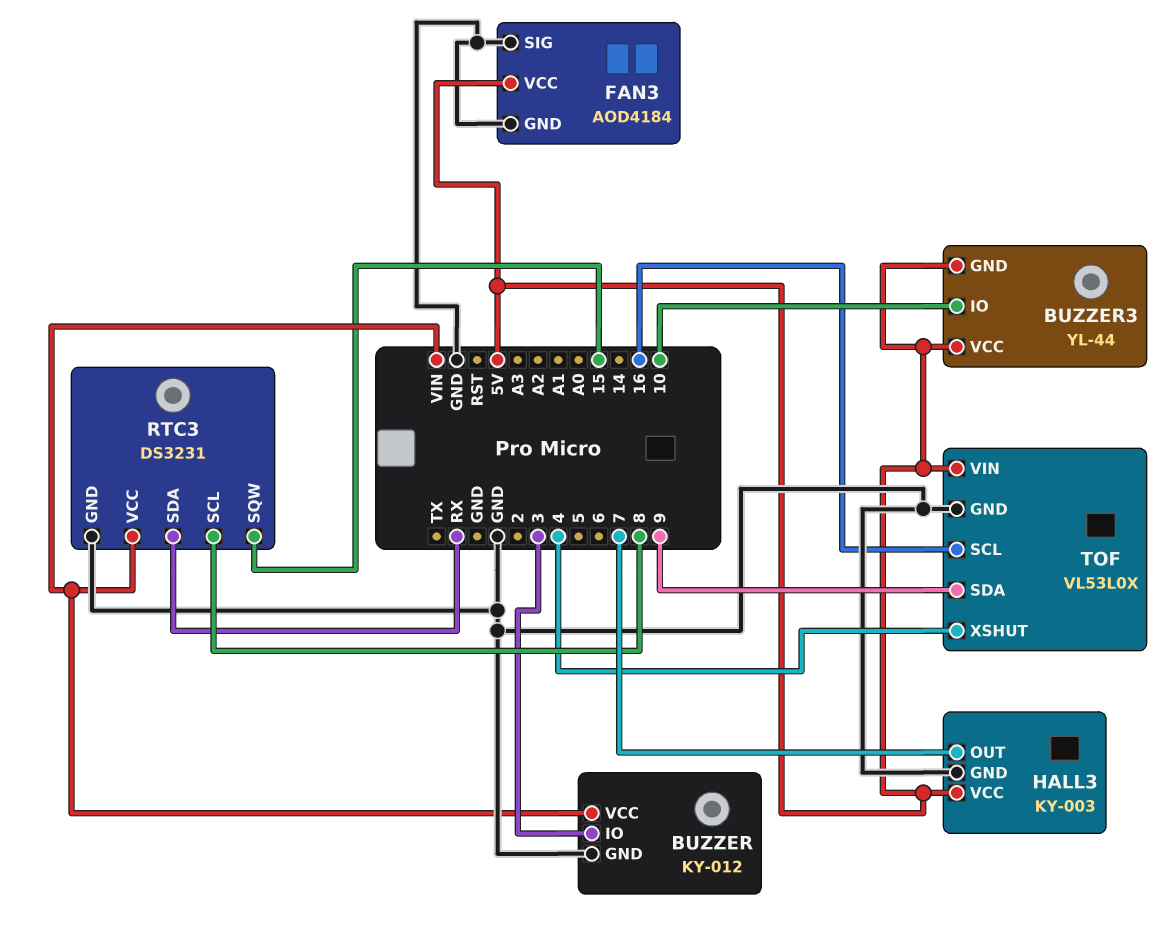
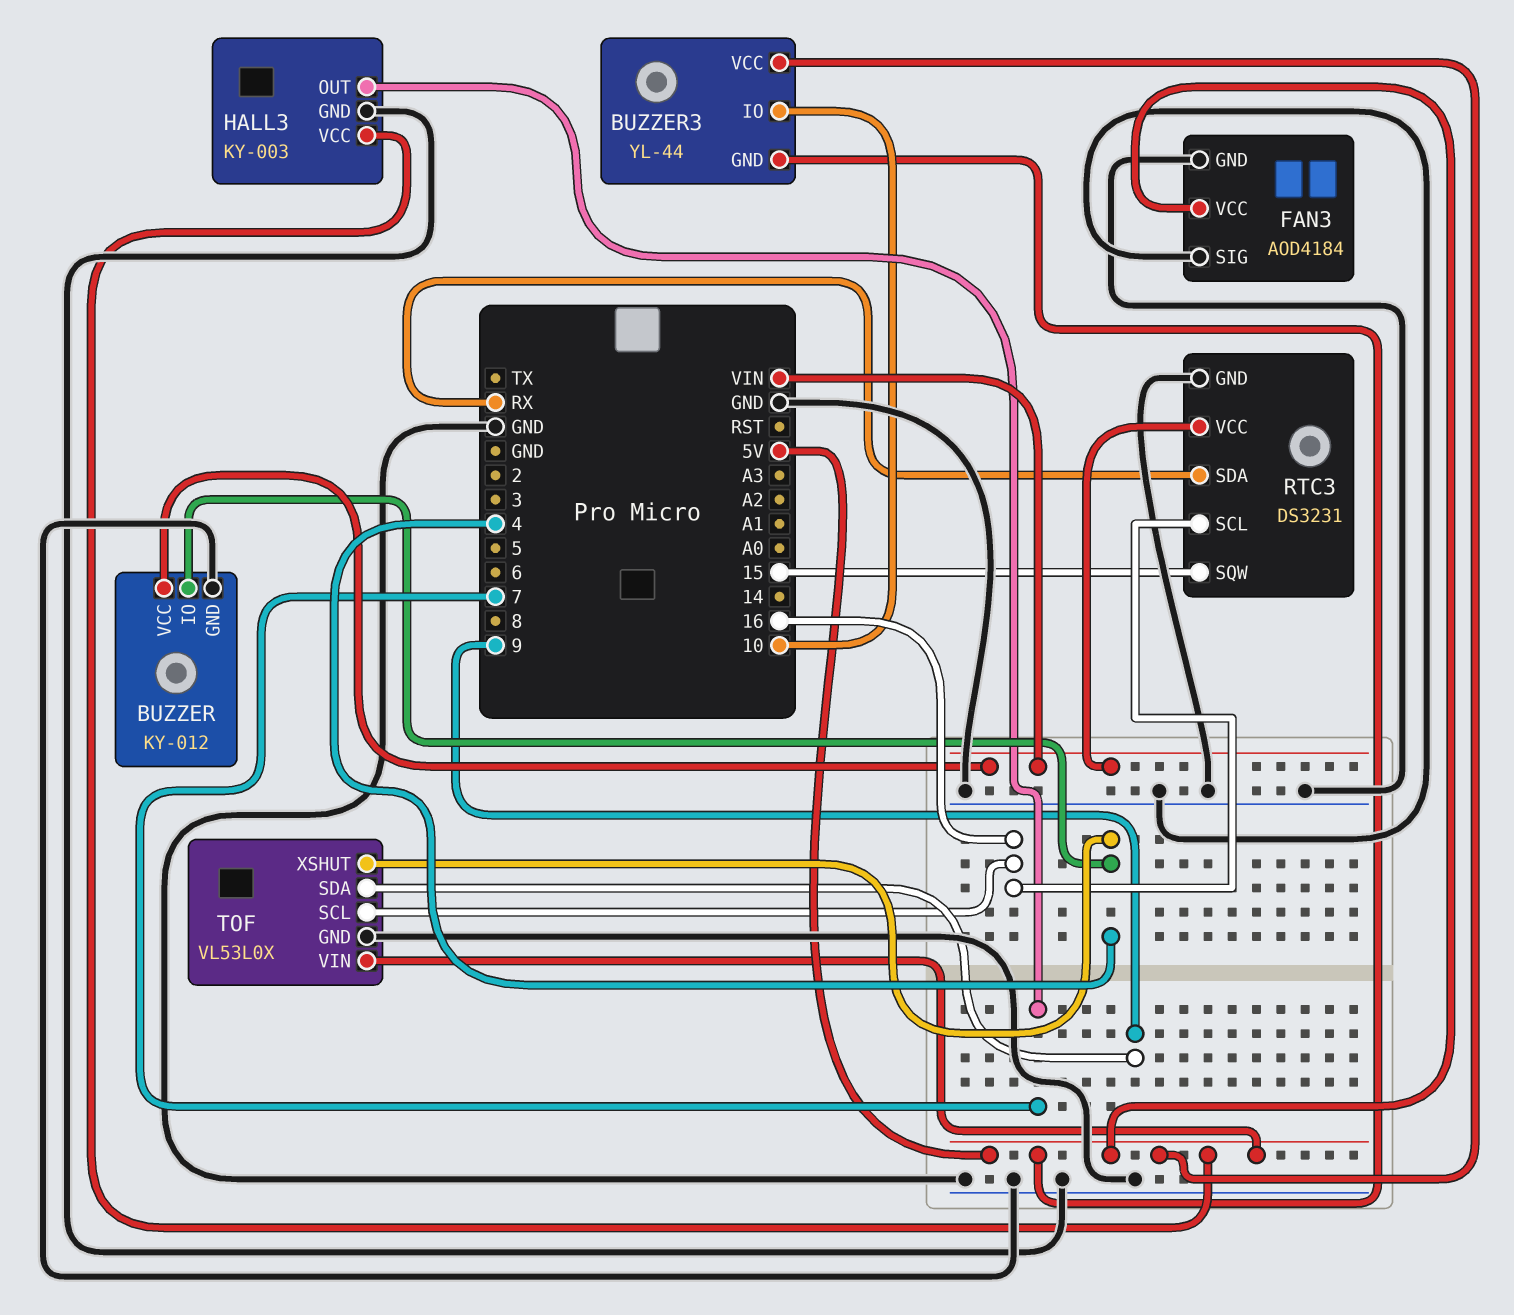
BUZZER pin IO: 3 -> 4
RTC3 pin SCL: 8 -> 16

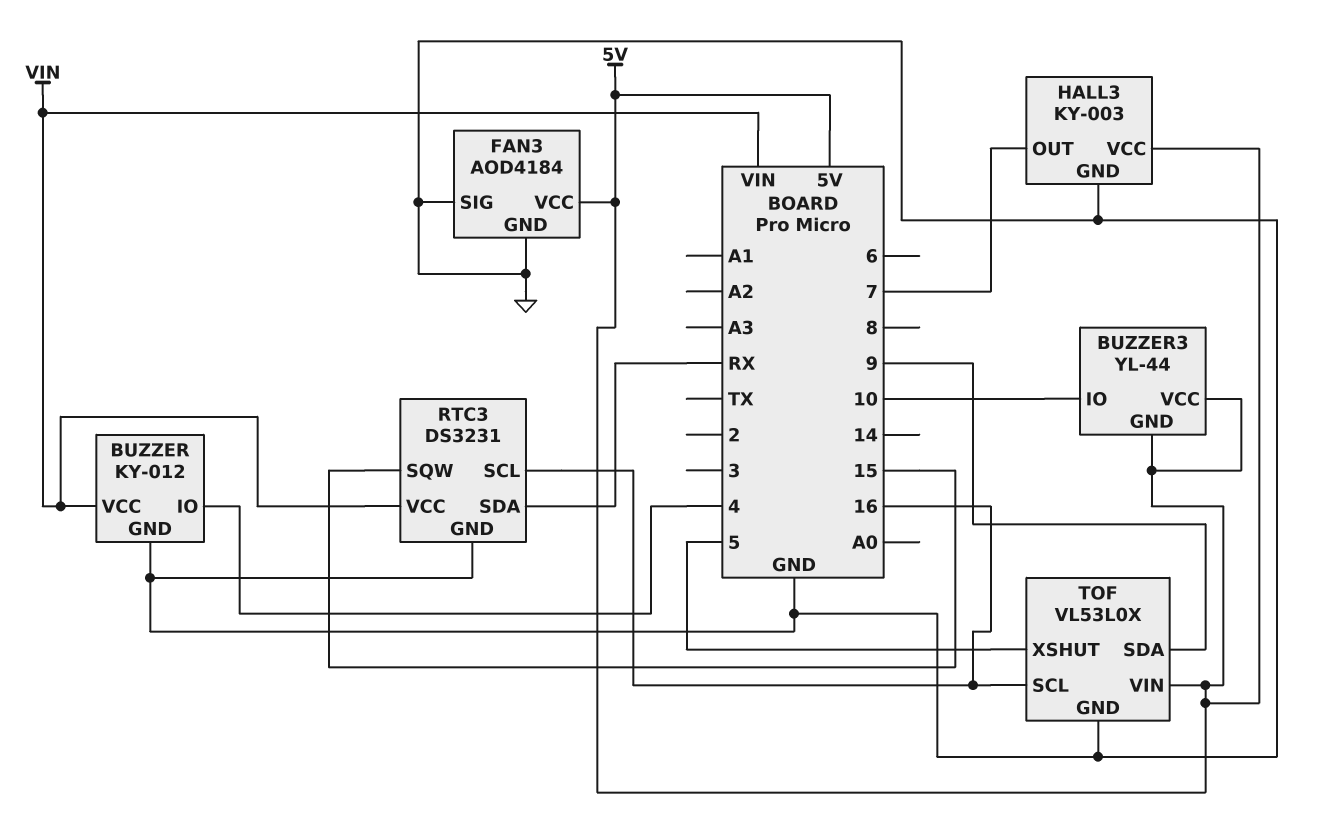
TOF pin XSHUT: 4 -> 5

